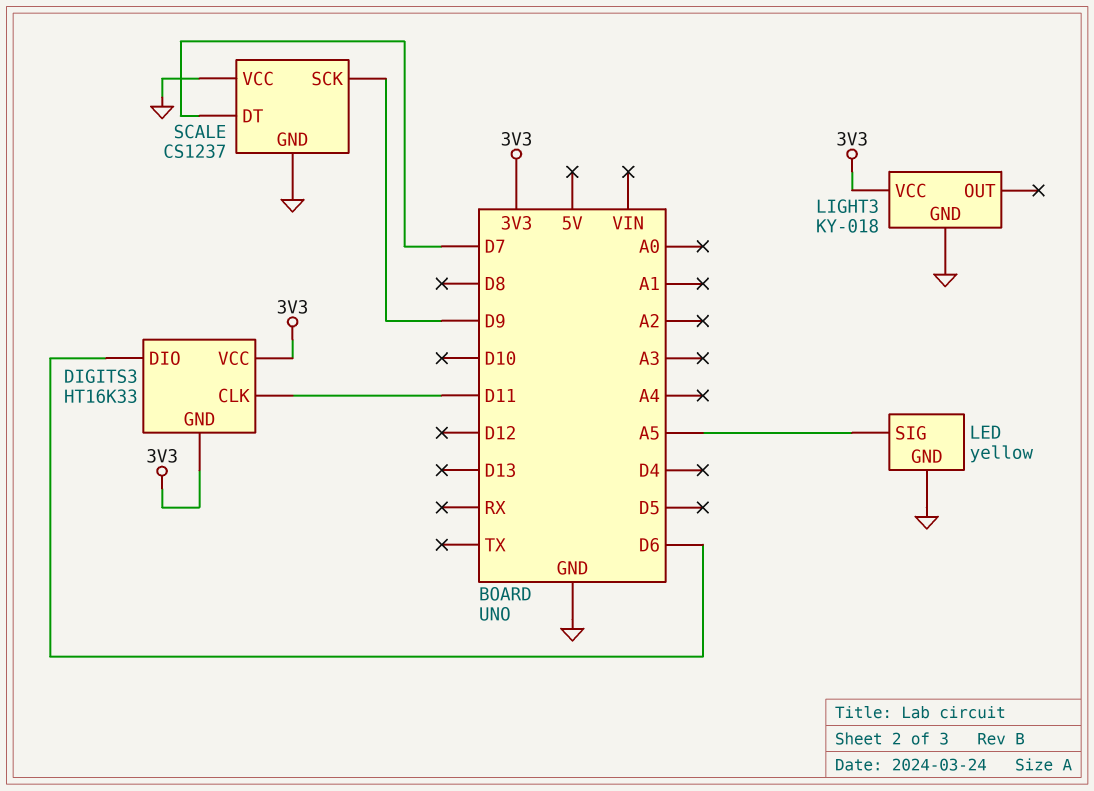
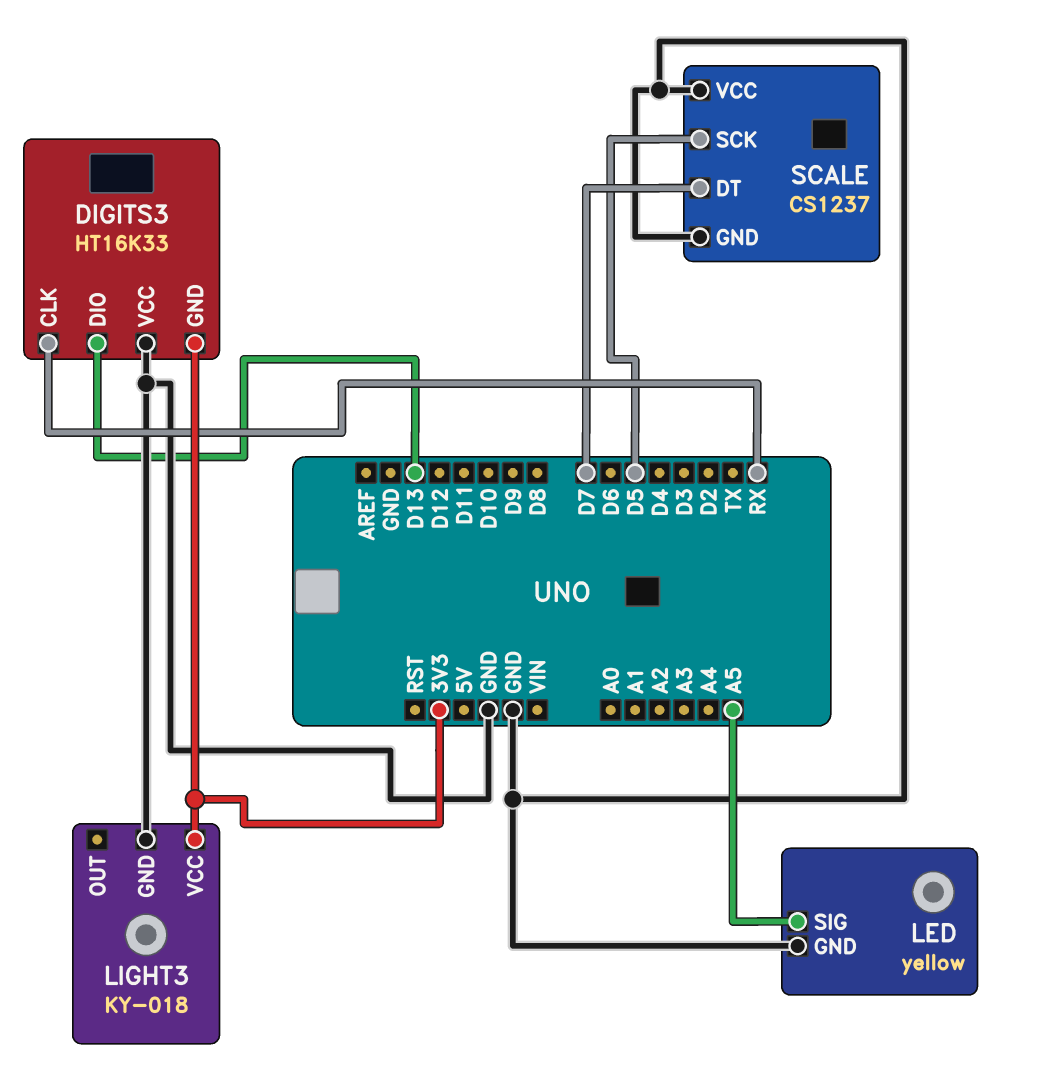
DIGITS3 pin CLK: D11 -> RX
DIGITS3 pin DIO: D6 -> D13
DIGITS3 pin VCC: 3V3 -> GND
SCALE pin SCK: D9 -> D5

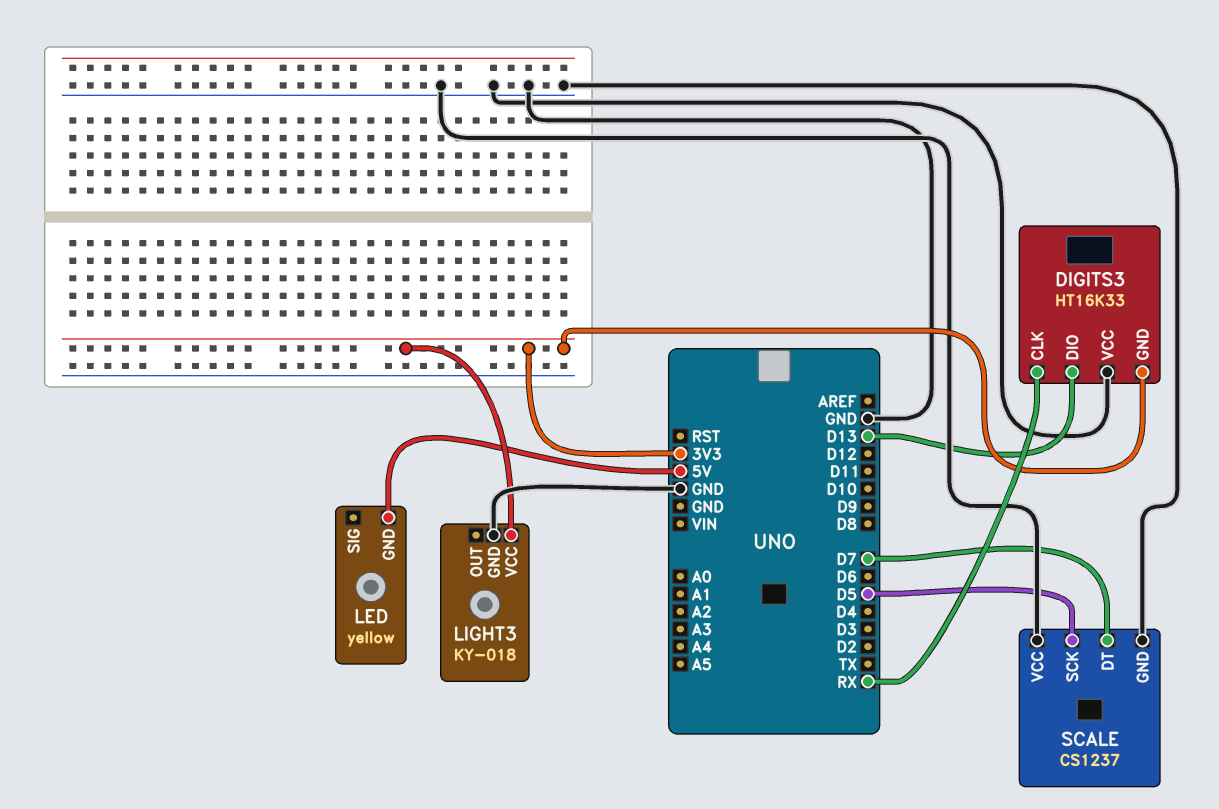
LED pin GND: GND -> 5V
LED pin SIG: A5 -> none

